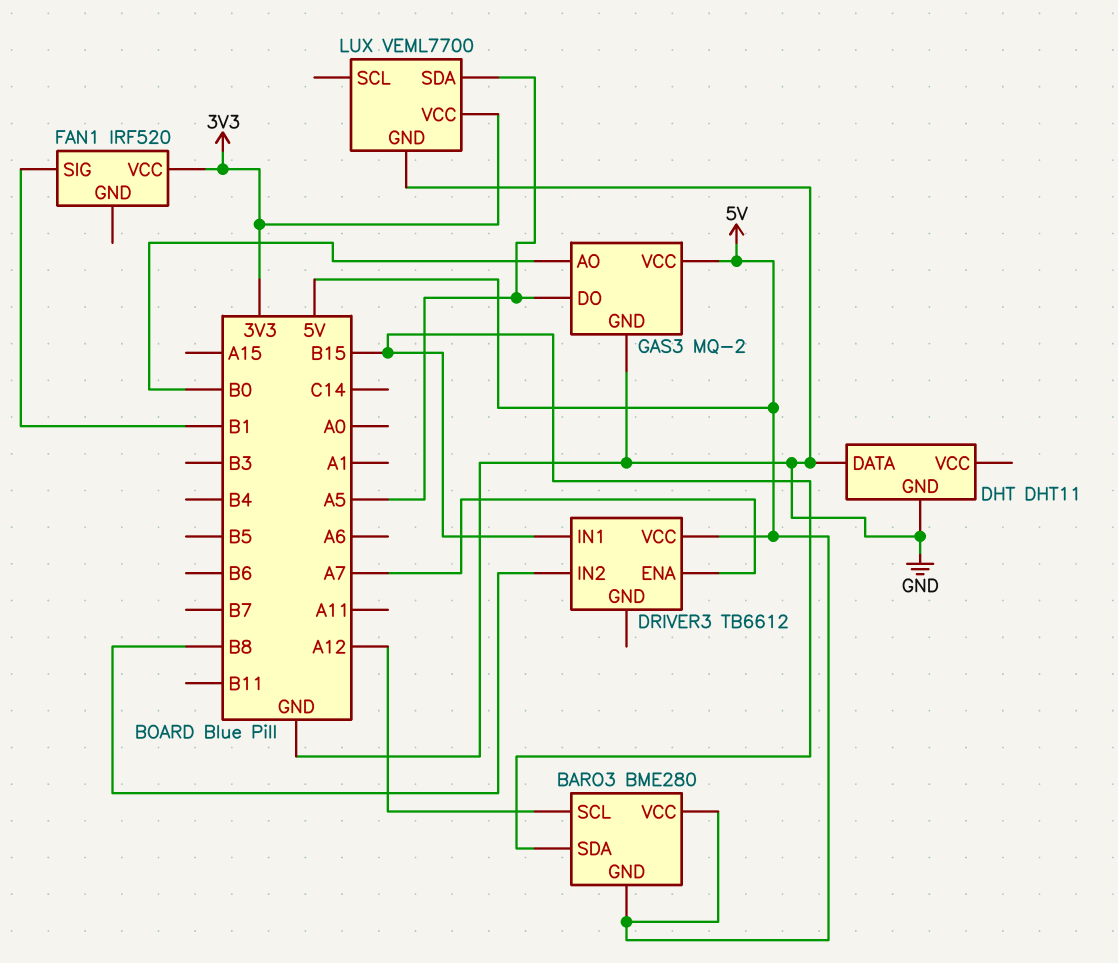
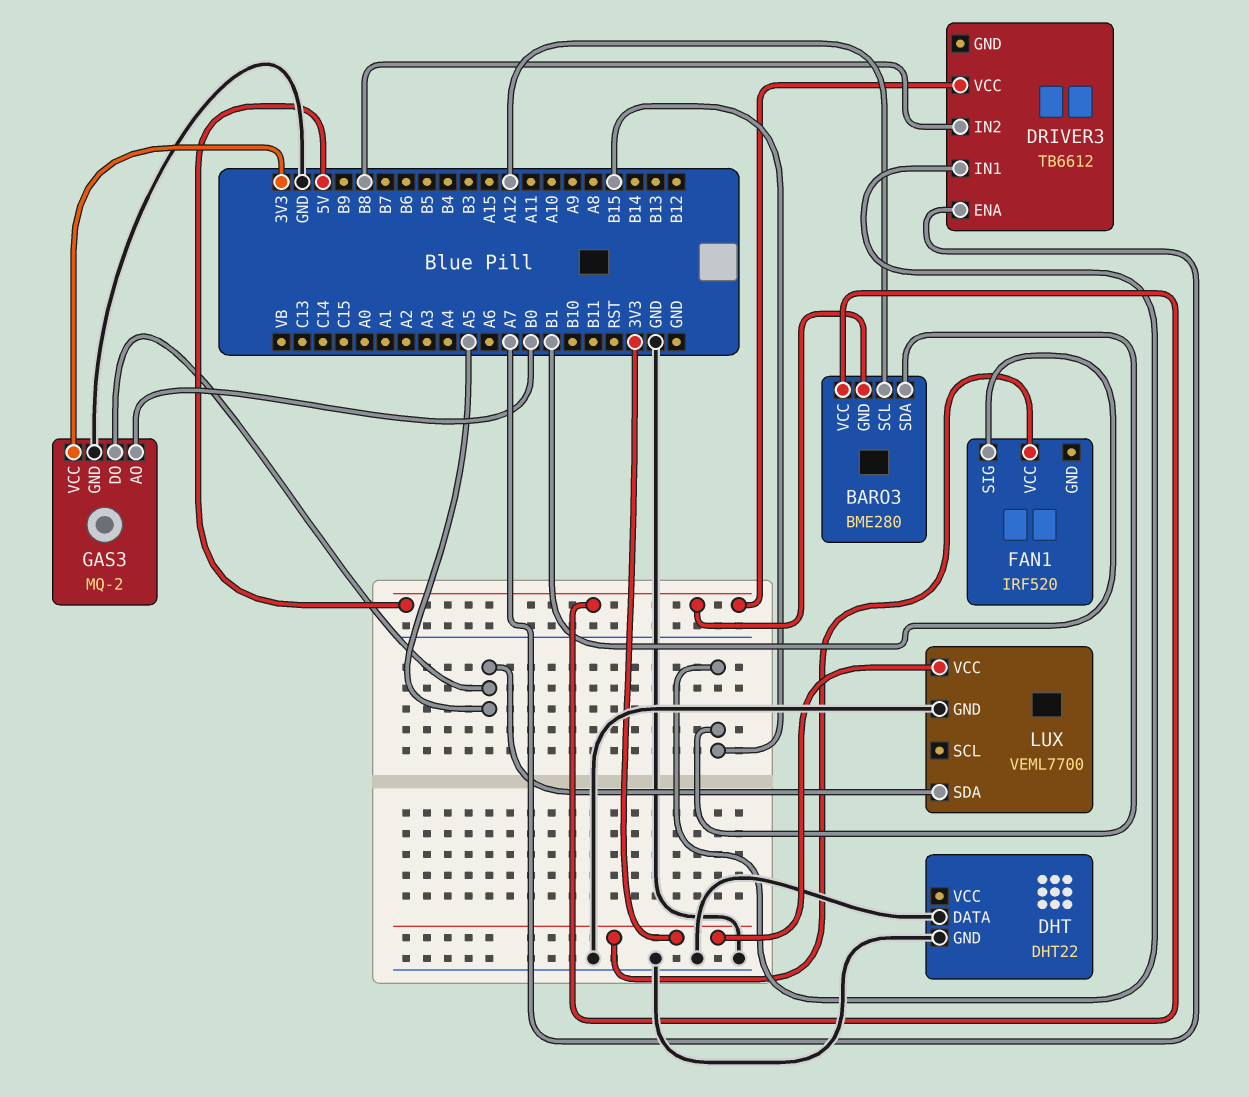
DHT: DHT11 -> DHT22
GAS3 pin VCC: 5V -> 3V3

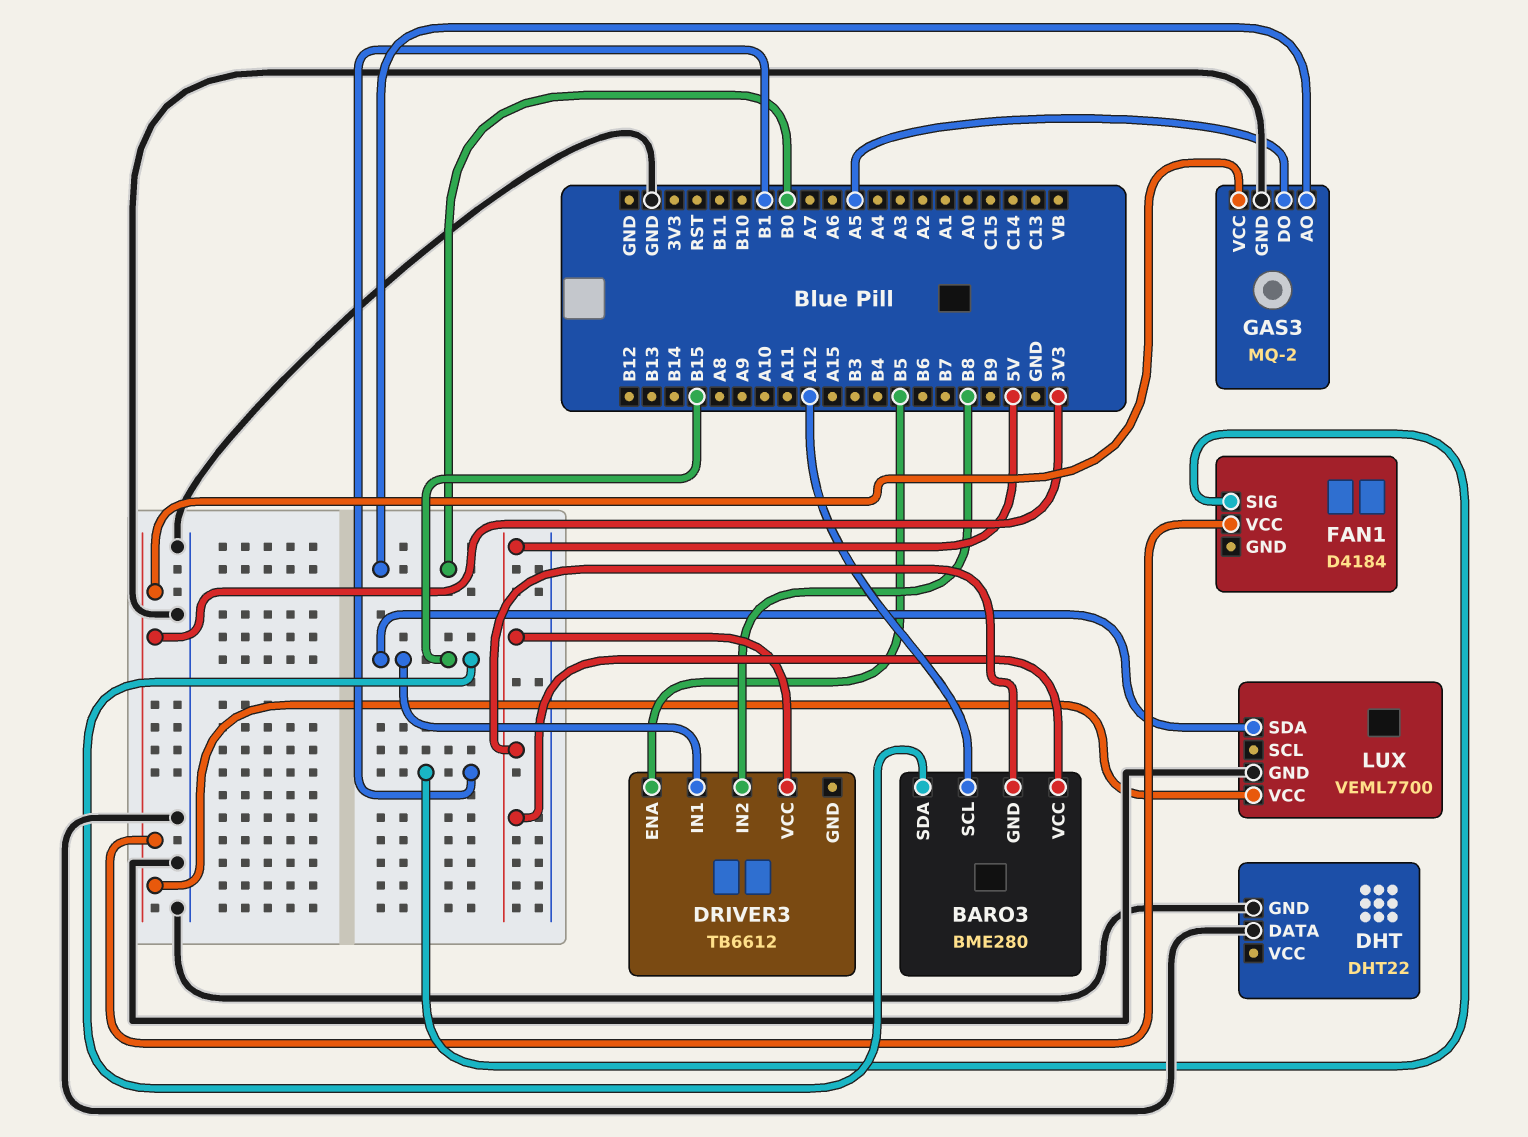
DRIVER3 pin ENA: A7 -> B5
FAN1: IRF520 -> D4184
LUX pin SDA: A5 -> B15

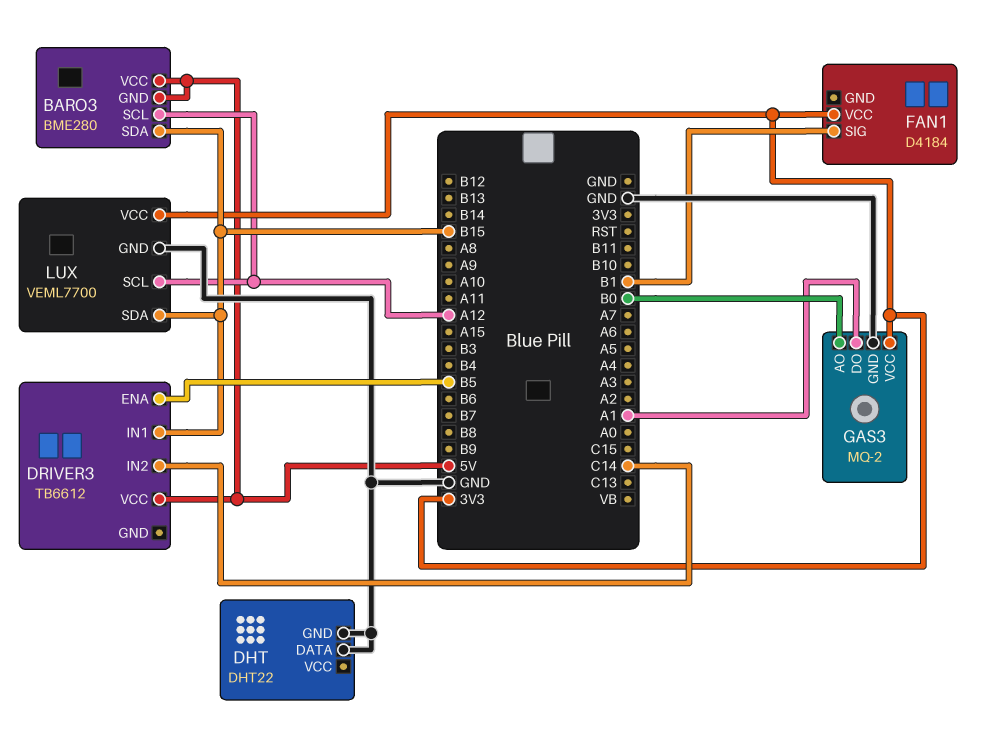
DRIVER3 pin IN2: B8 -> C14
GAS3 pin DO: A5 -> A1
LUX pin SCL: none -> A12

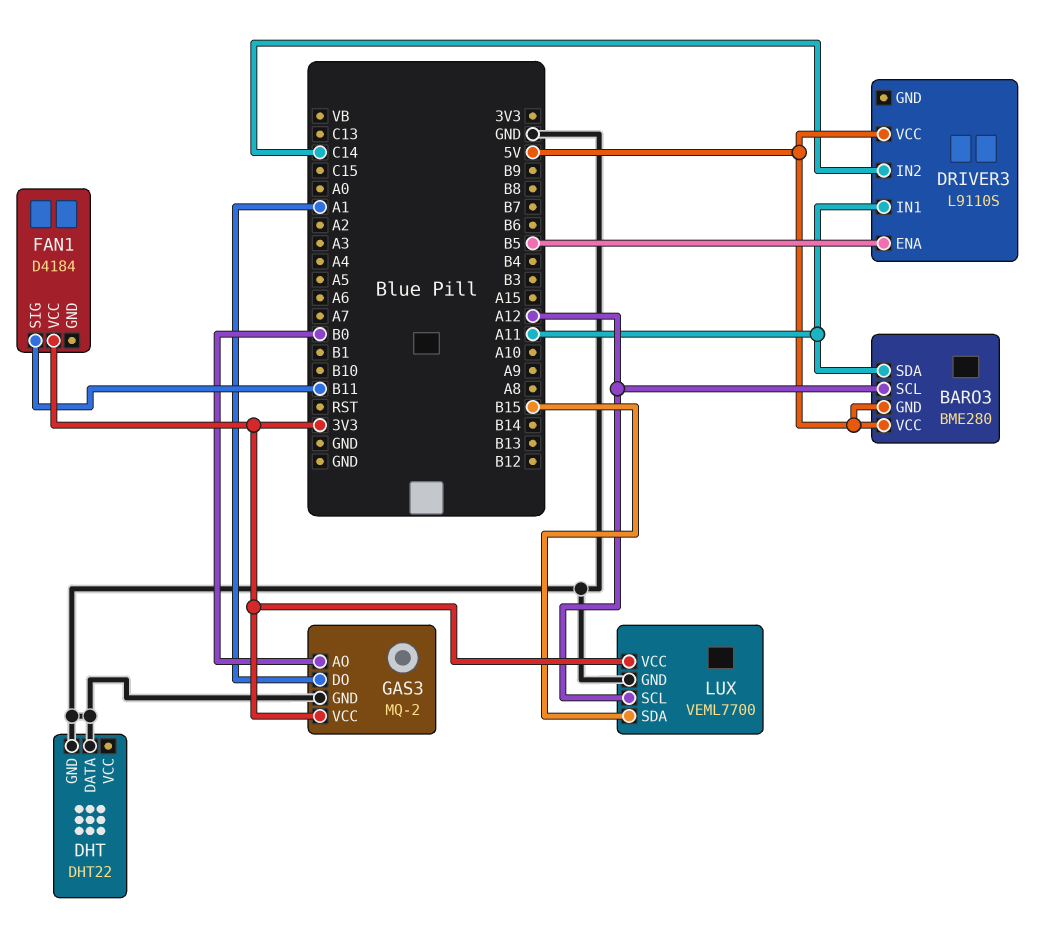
BARO3 pin SDA: B15 -> A11
DRIVER3: TB6612 -> L9110S
DRIVER3 pin IN1: B15 -> A11
FAN1 pin SIG: B1 -> B11

